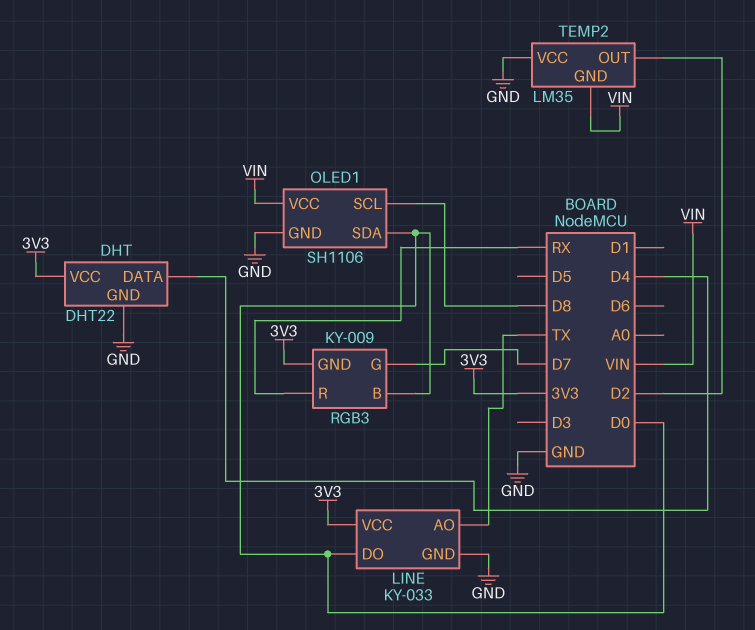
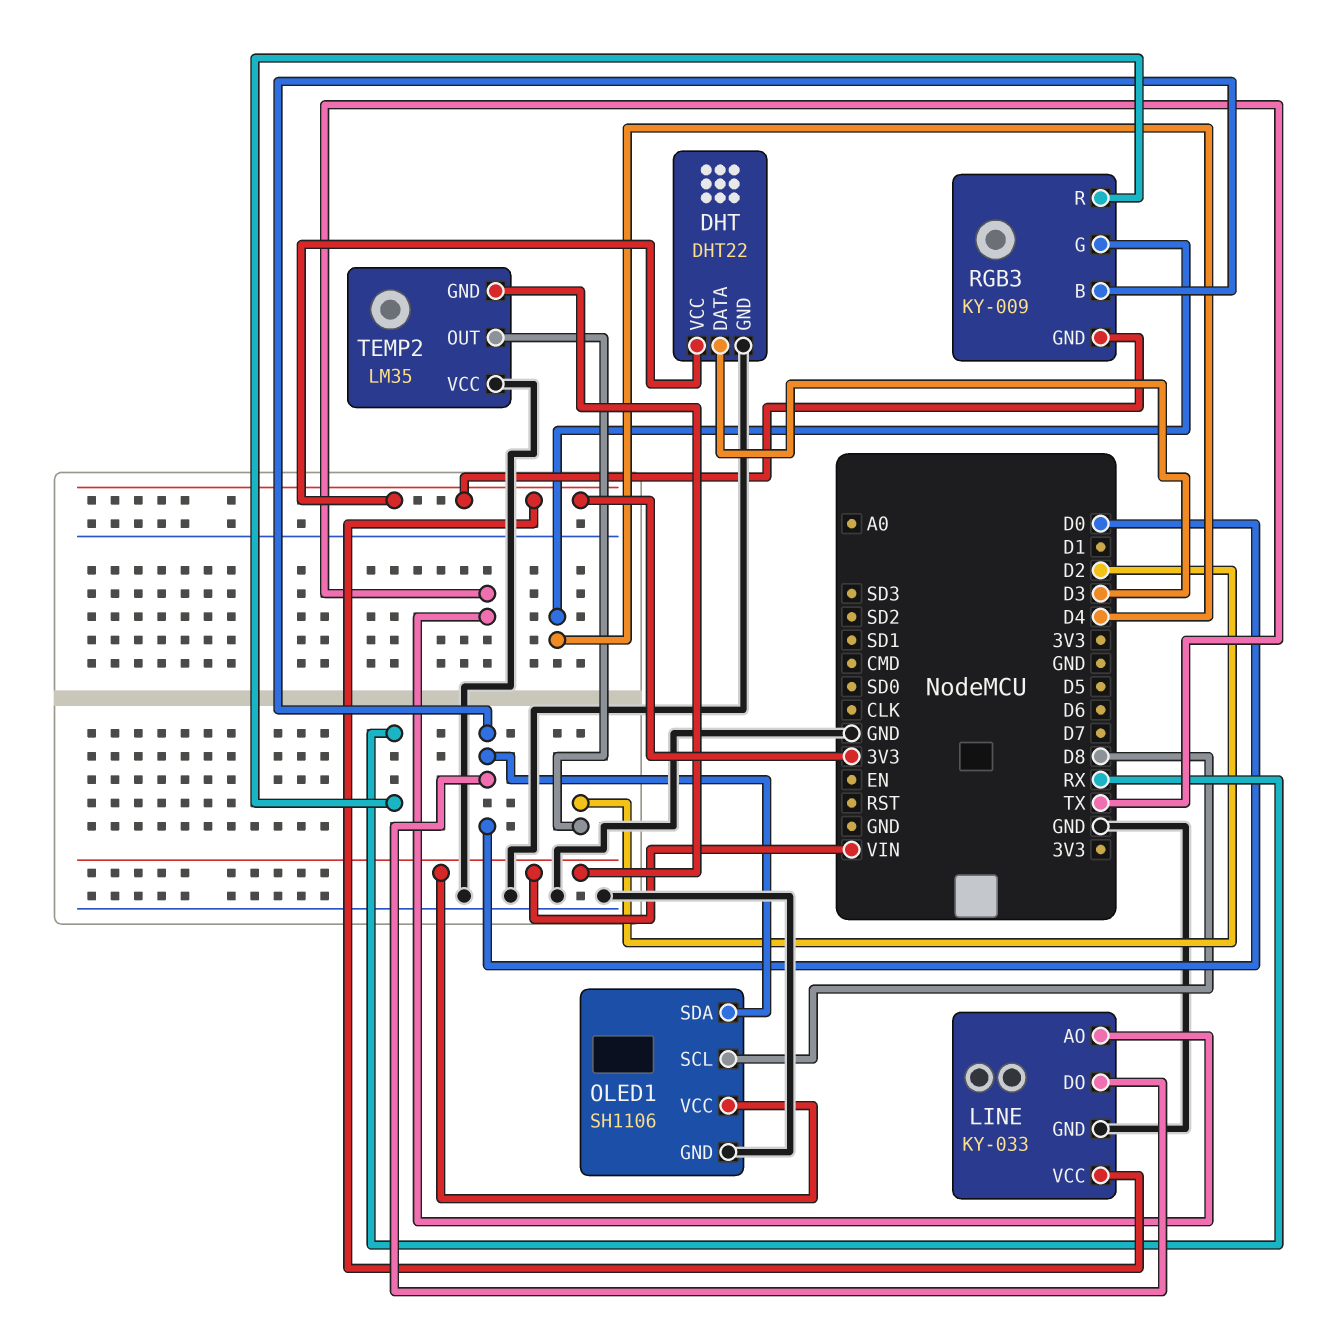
DHT pin DATA: D4 -> D3
RGB3 pin G: D7 -> D4

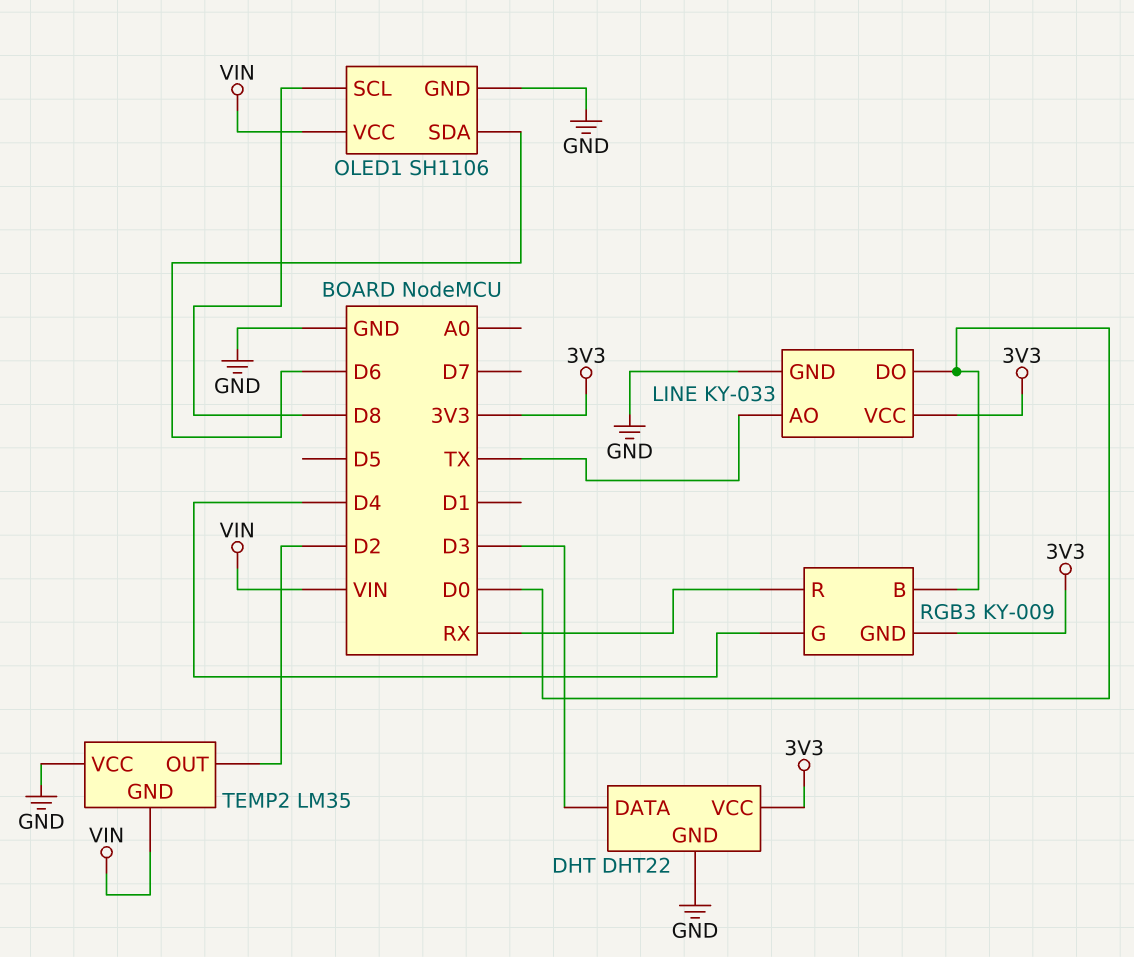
OLED1 pin SDA: D0 -> D6

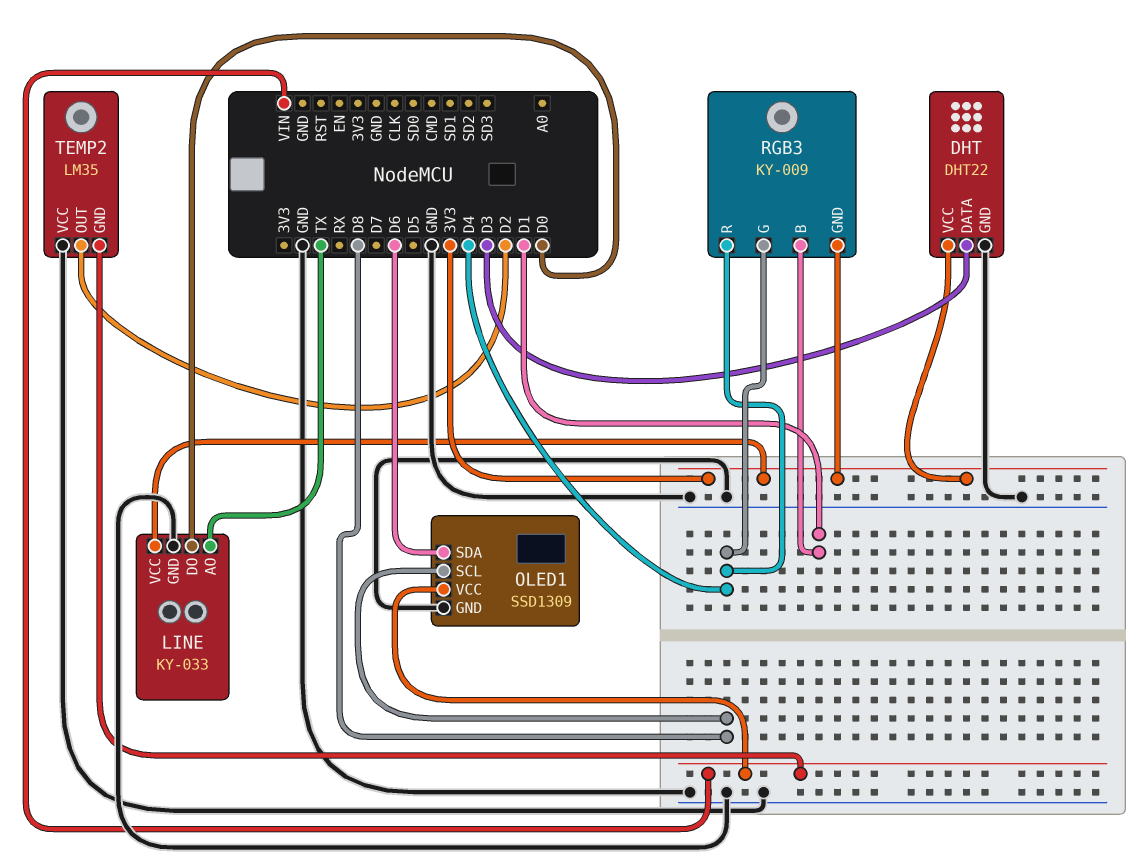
OLED1: SH1106 -> SSD1309
RGB3 pin B: D0 -> D1
RGB3 pin R: RX -> D4

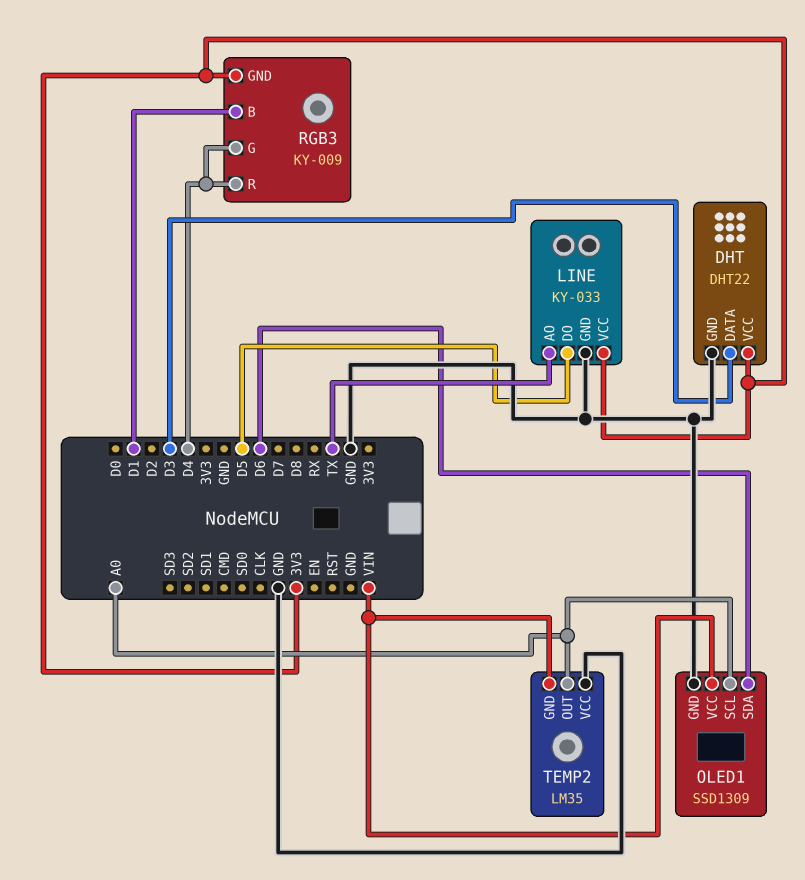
LINE pin DO: D0 -> D5
OLED1 pin SCL: D8 -> A0
TEMP2 pin OUT: D2 -> A0

